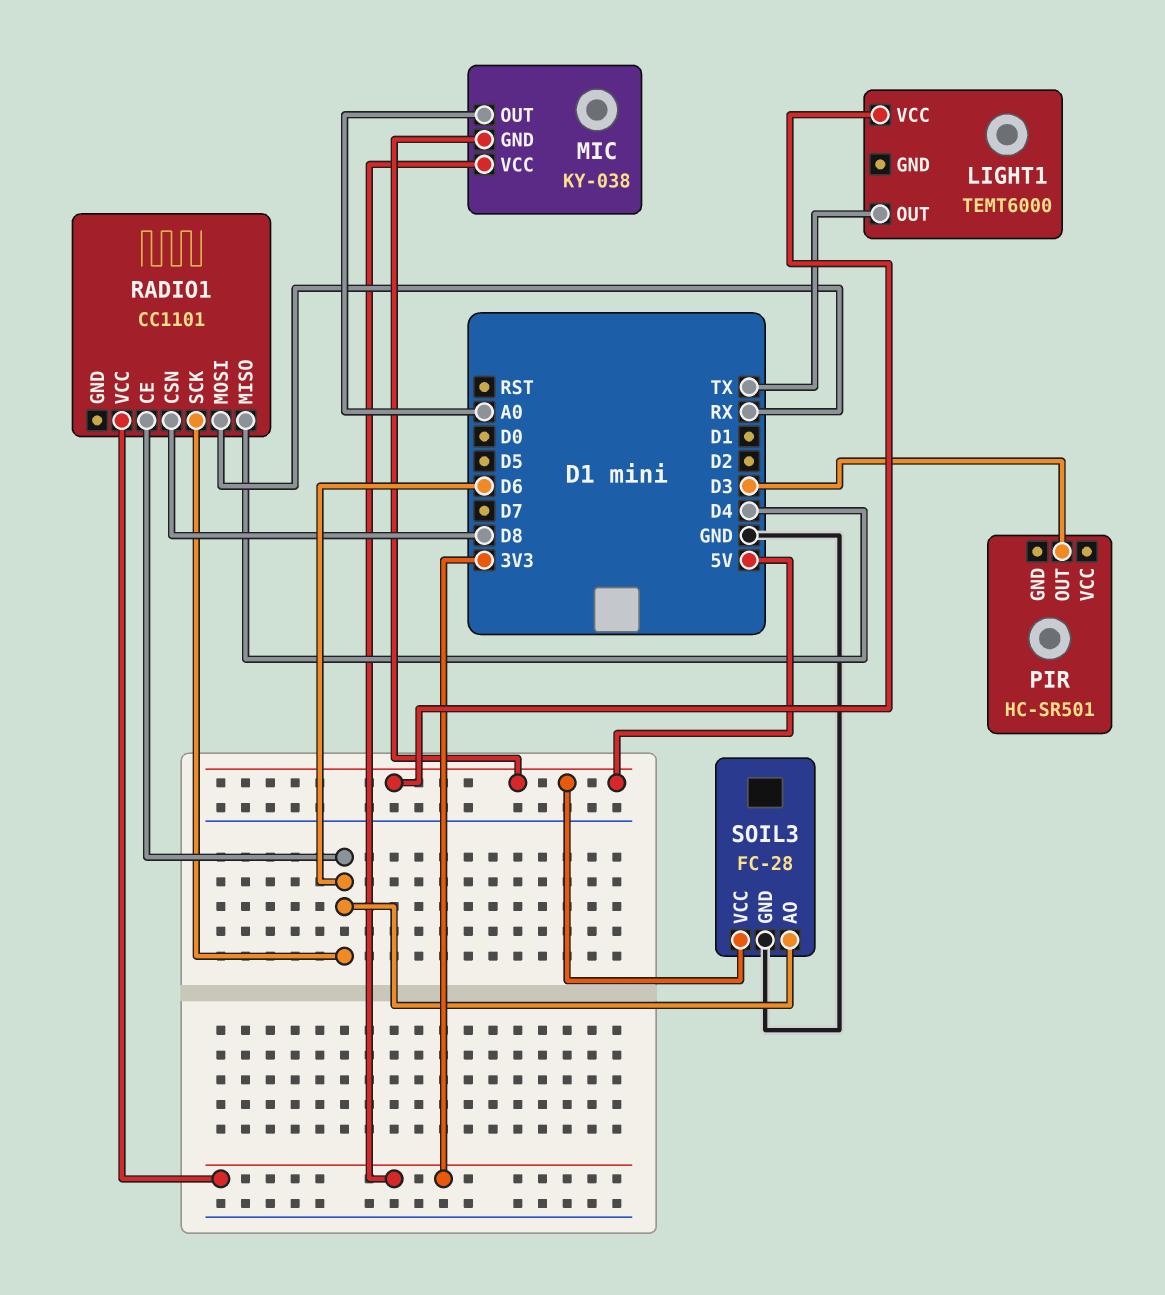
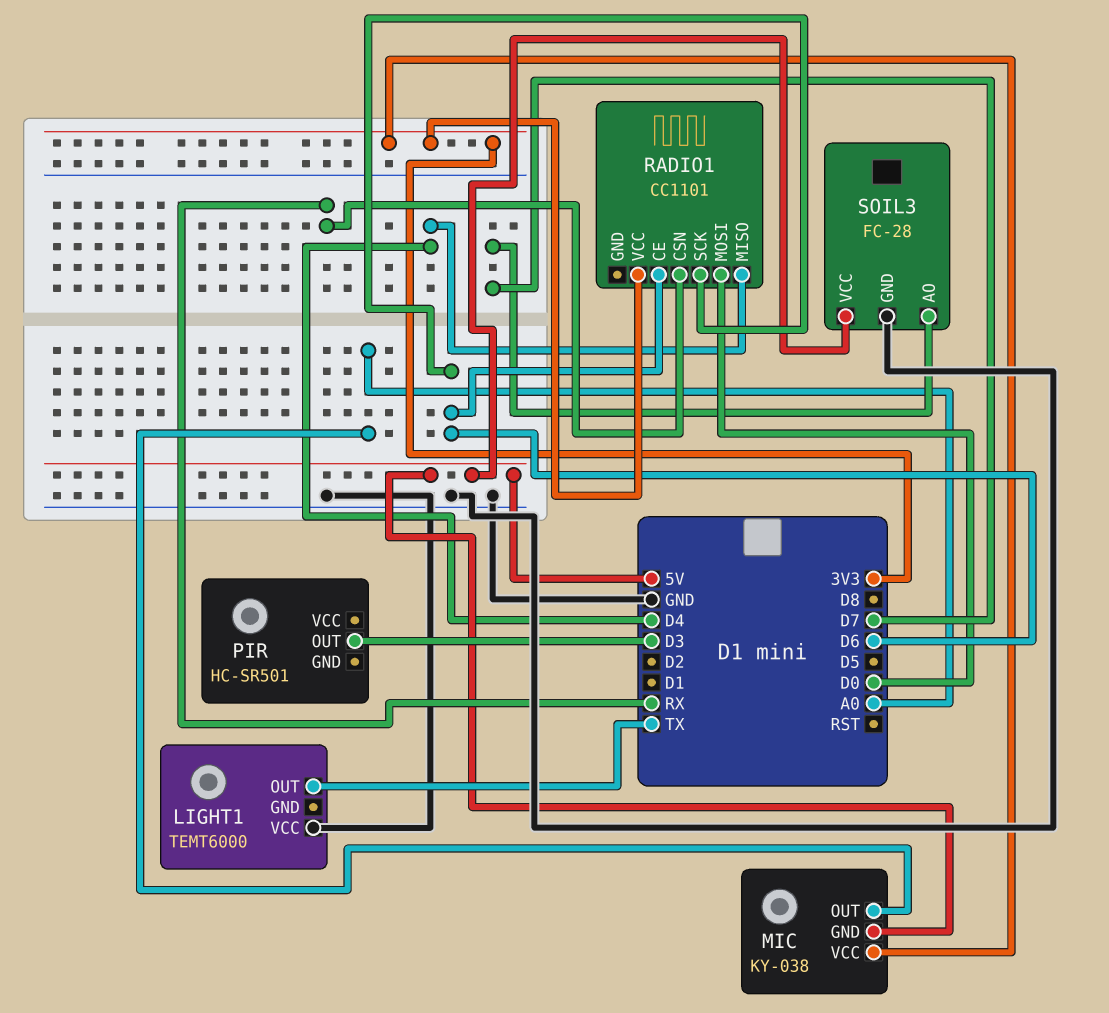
LIGHT1 pin VCC: 5V -> GND
RADIO1 pin CSN: D8 -> RX
RADIO1 pin MOSI: RX -> D0
SOIL3 pin AO: D6 -> D7

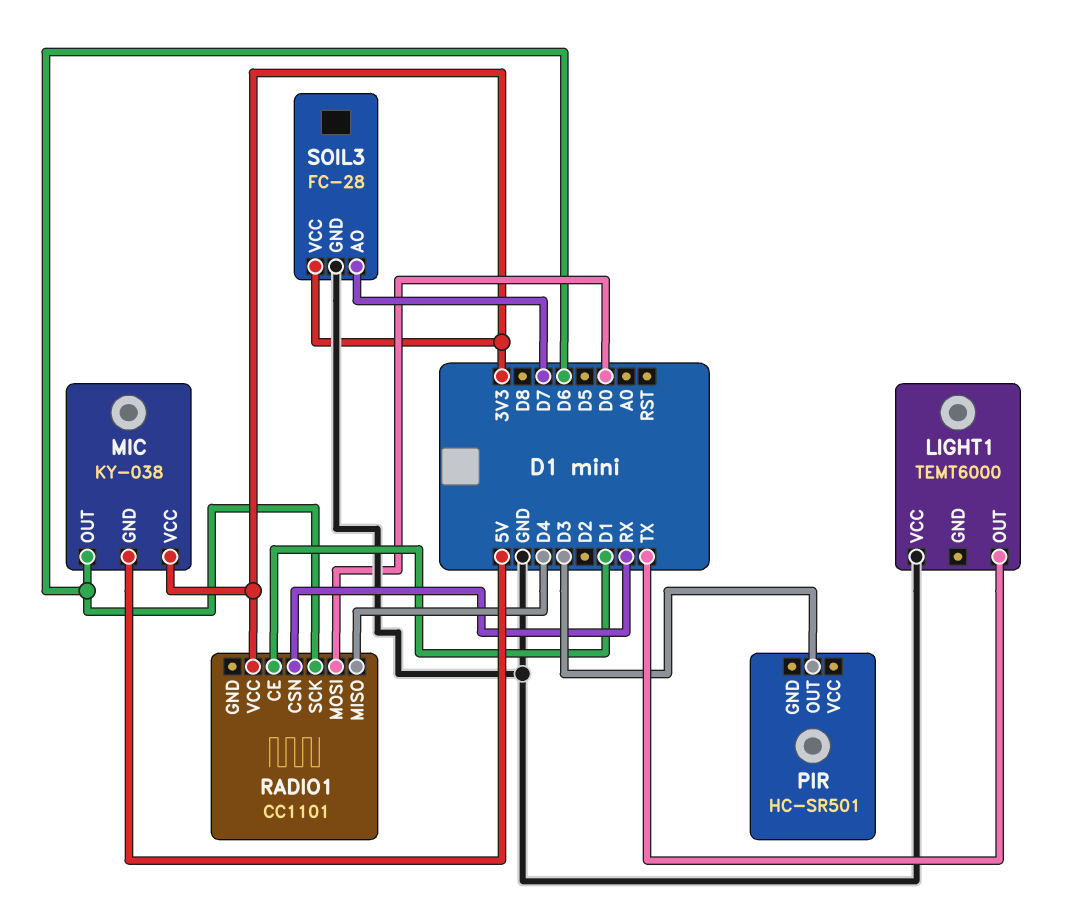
MIC pin OUT: A0 -> D6
RADIO1 pin CE: D6 -> D1
SOIL3 pin VCC: 5V -> 3V3

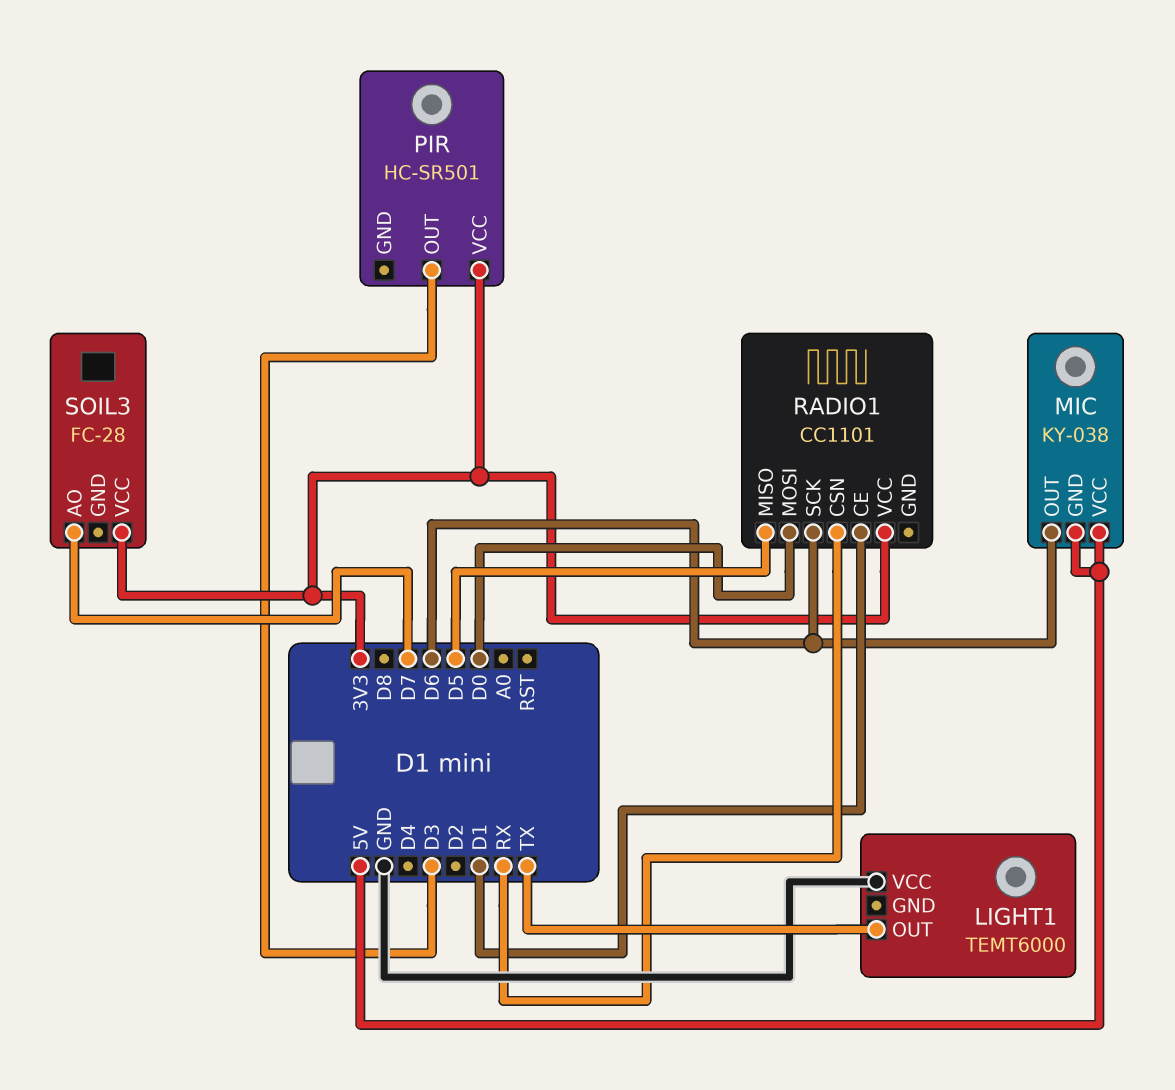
MIC pin VCC: 3V3 -> 5V
PIR pin VCC: none -> 3V3
RADIO1 pin MISO: D4 -> D5
SOIL3 pin GND: GND -> none

